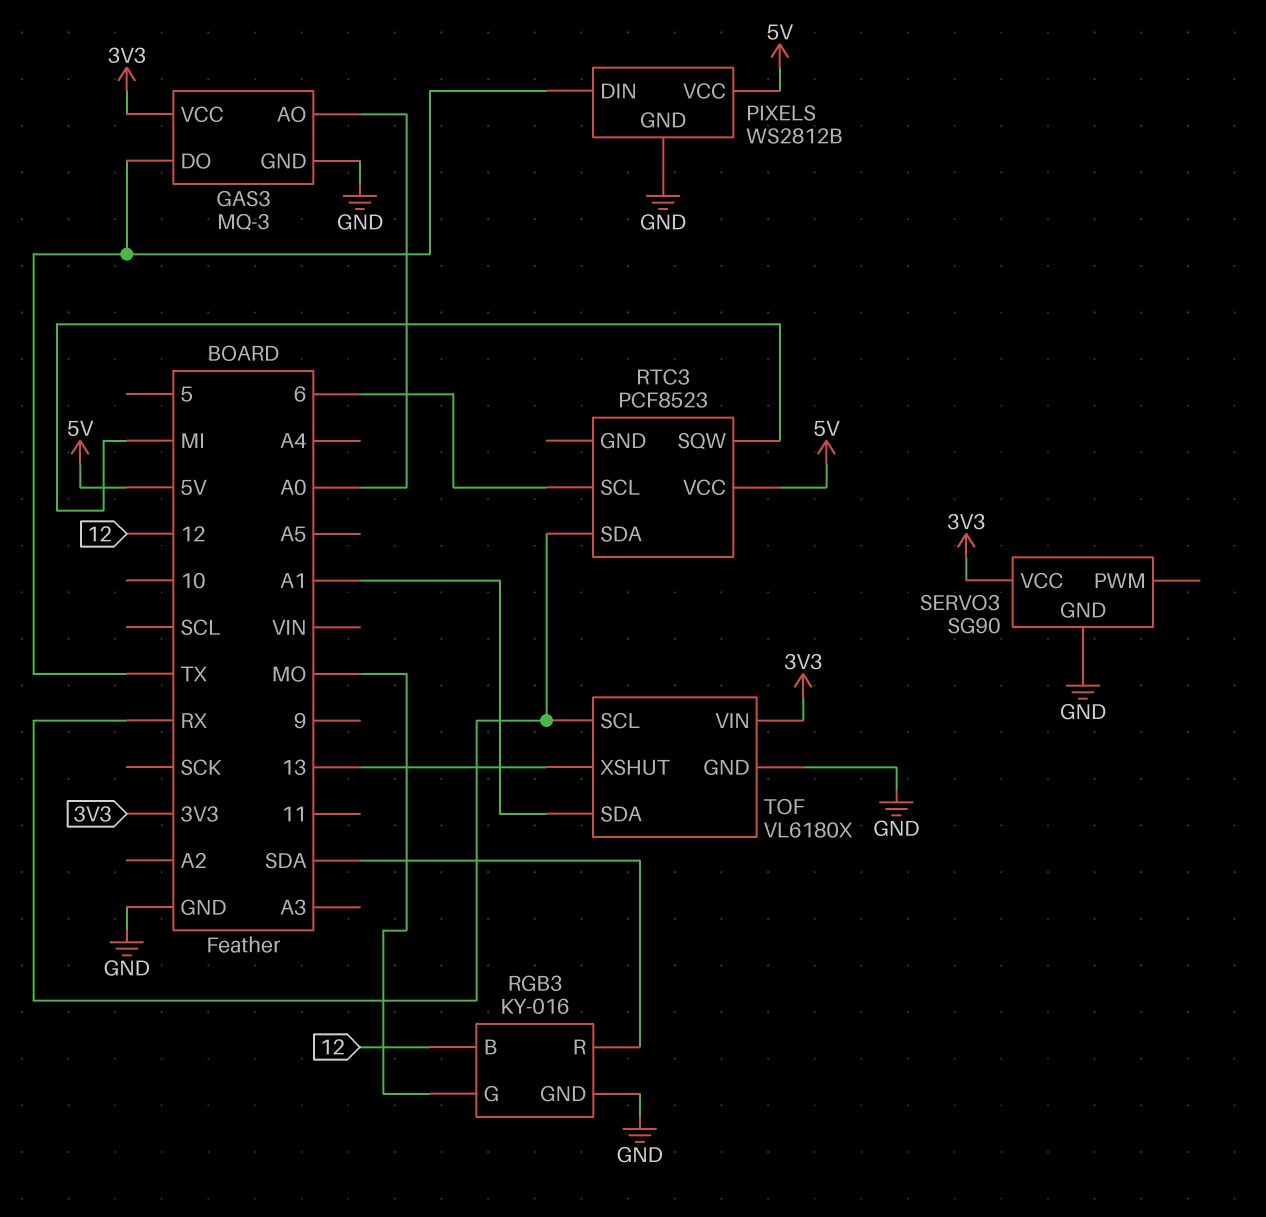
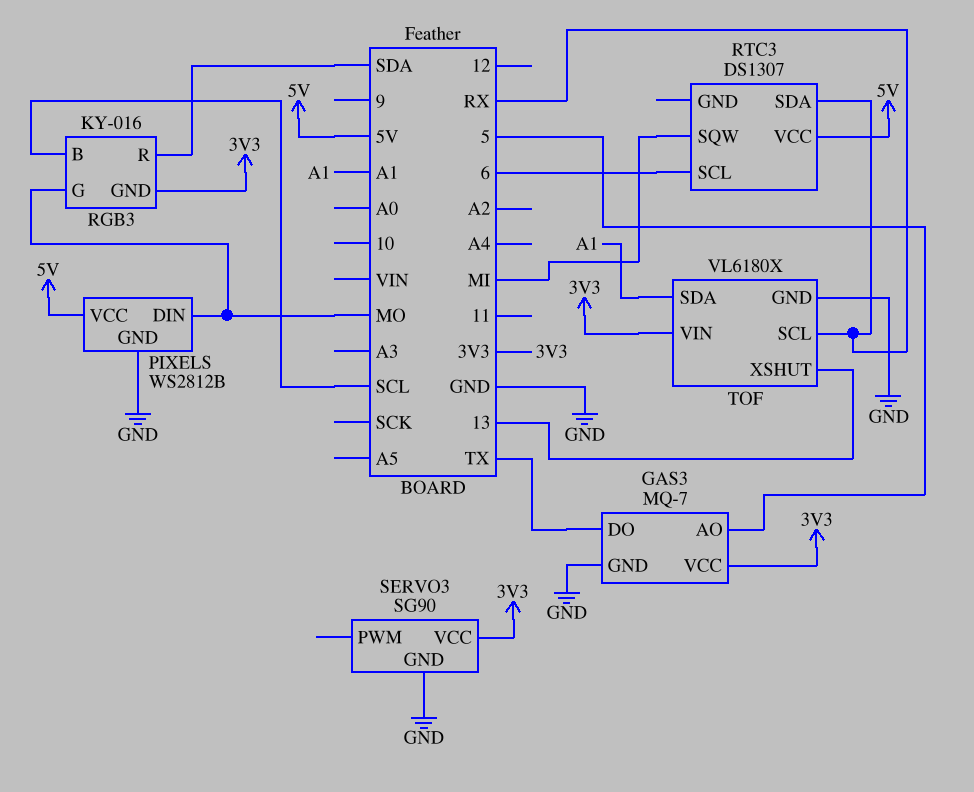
GAS3: MQ-3 -> MQ-7
GAS3 pin AO: A0 -> 5
PIXELS pin DIN: TX -> MO
RGB3 pin B: 12 -> SCL
RGB3 pin GND: GND -> 3V3
RTC3: PCF8523 -> DS1307

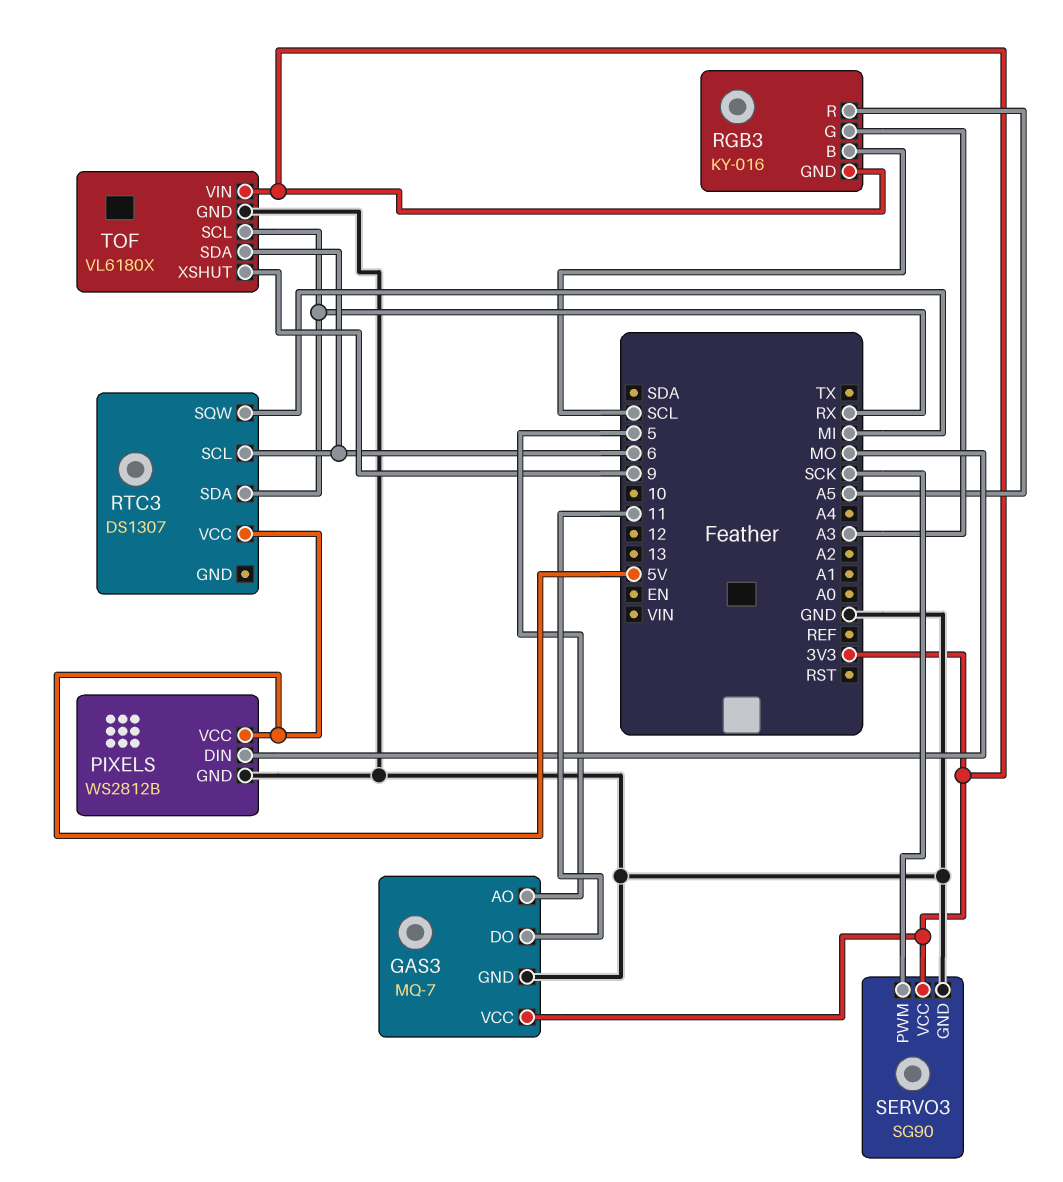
GAS3 pin DO: TX -> 11
RGB3 pin G: MO -> A3
RGB3 pin R: SDA -> A5
SERVO3 pin PWM: none -> SCK
TOF pin SDA: A1 -> 6
TOF pin XSHUT: 13 -> 9

